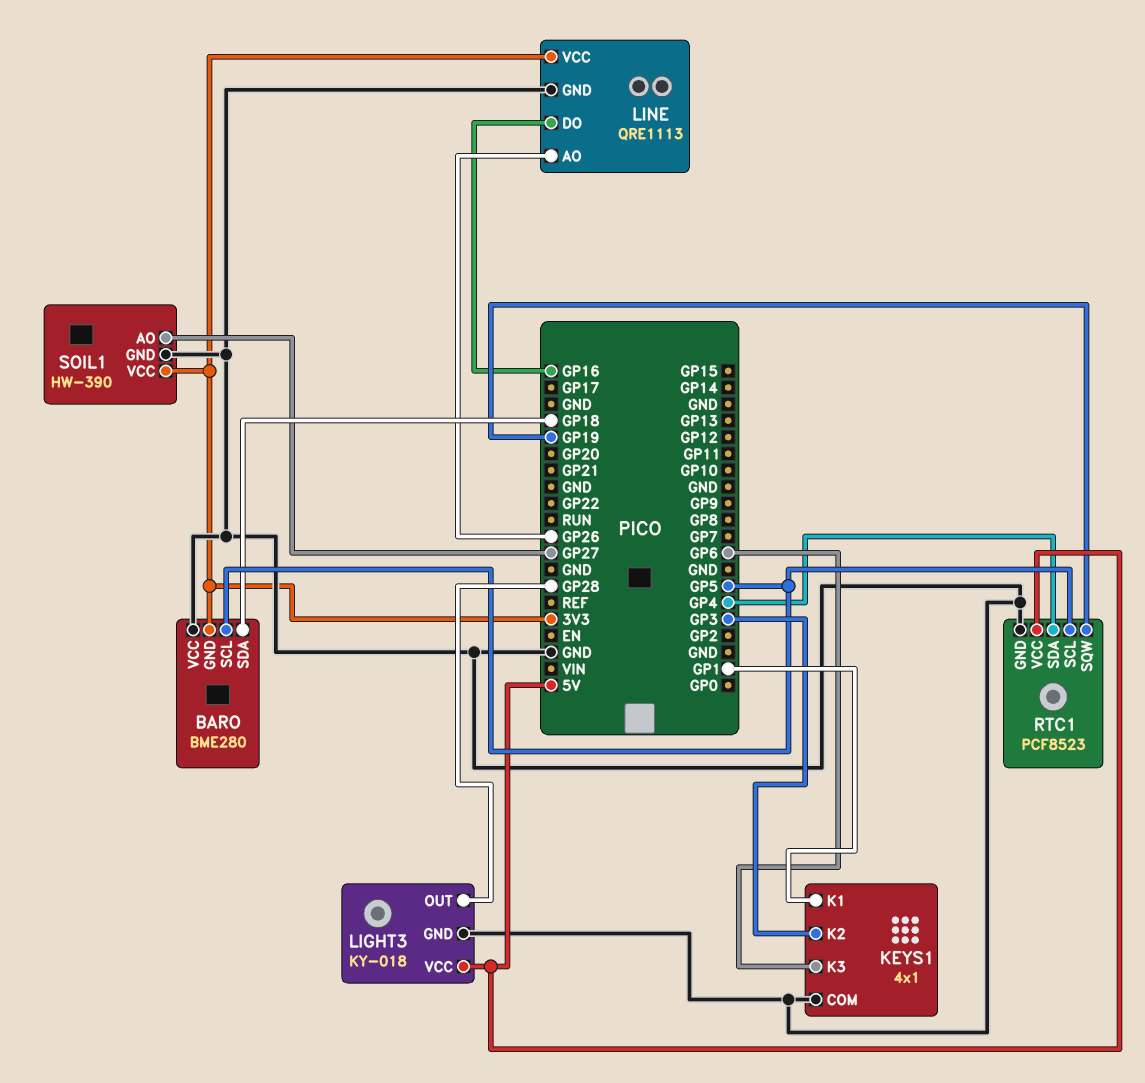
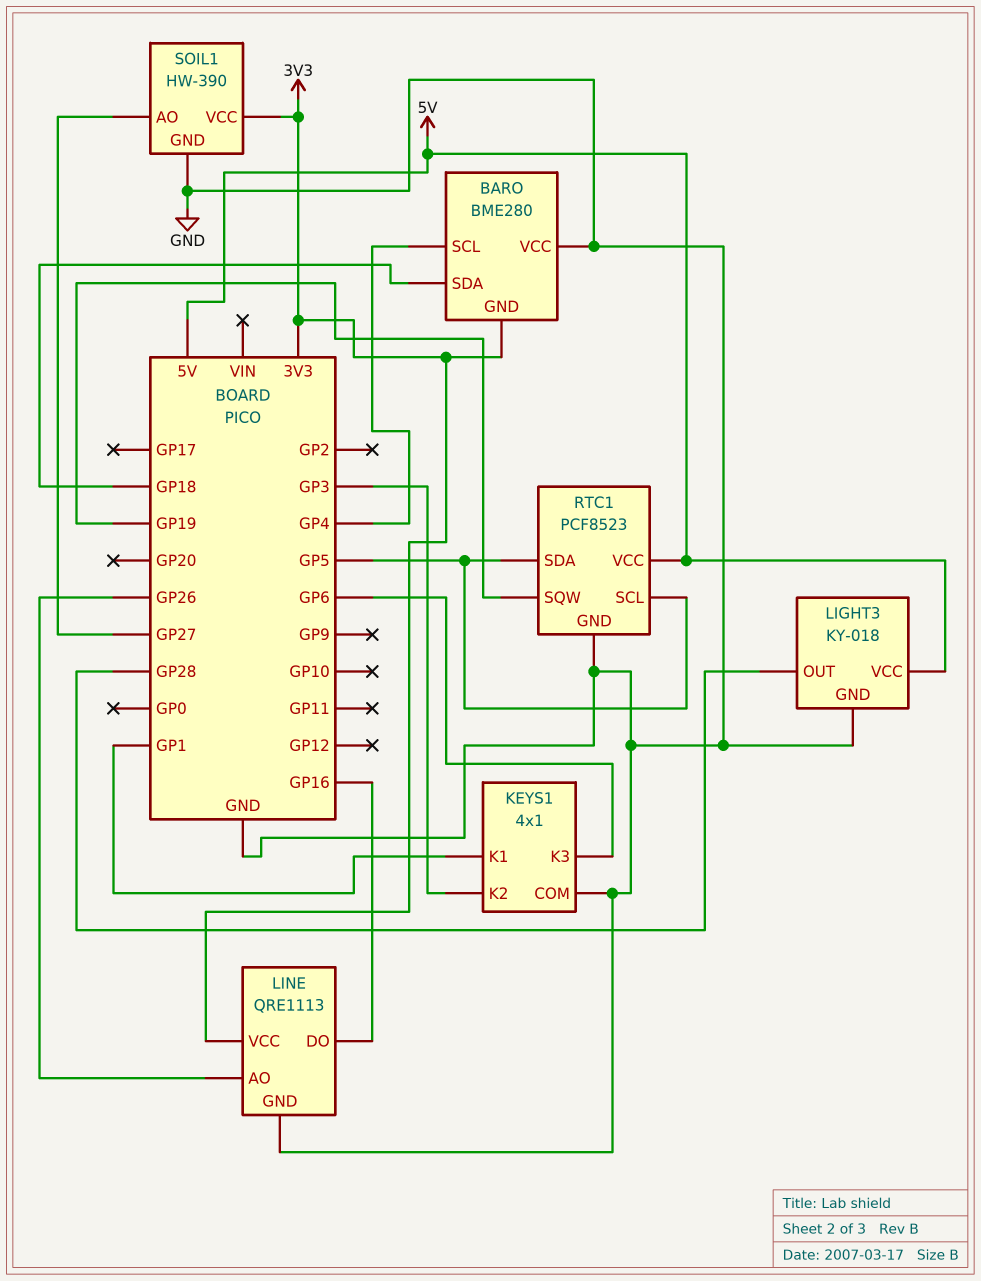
BARO pin SCL: GP5 -> GP4
RTC1 pin SDA: GP4 -> GP5

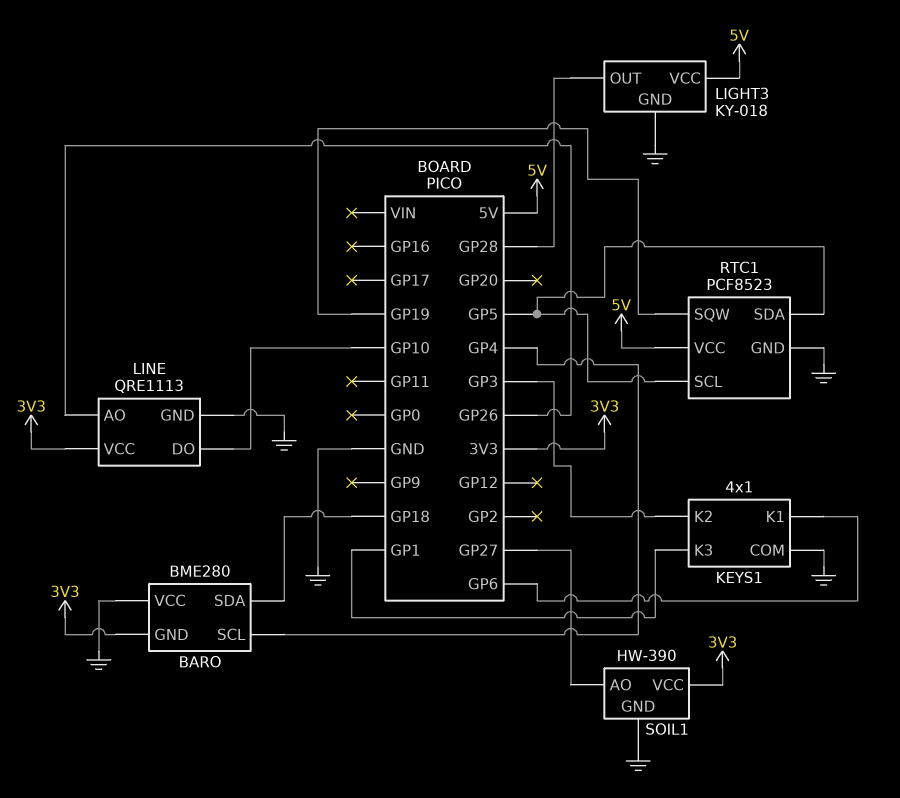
KEYS1 pin K1: GP1 -> GP6
KEYS1 pin K3: GP6 -> GP1
LINE pin DO: GP16 -> GP10

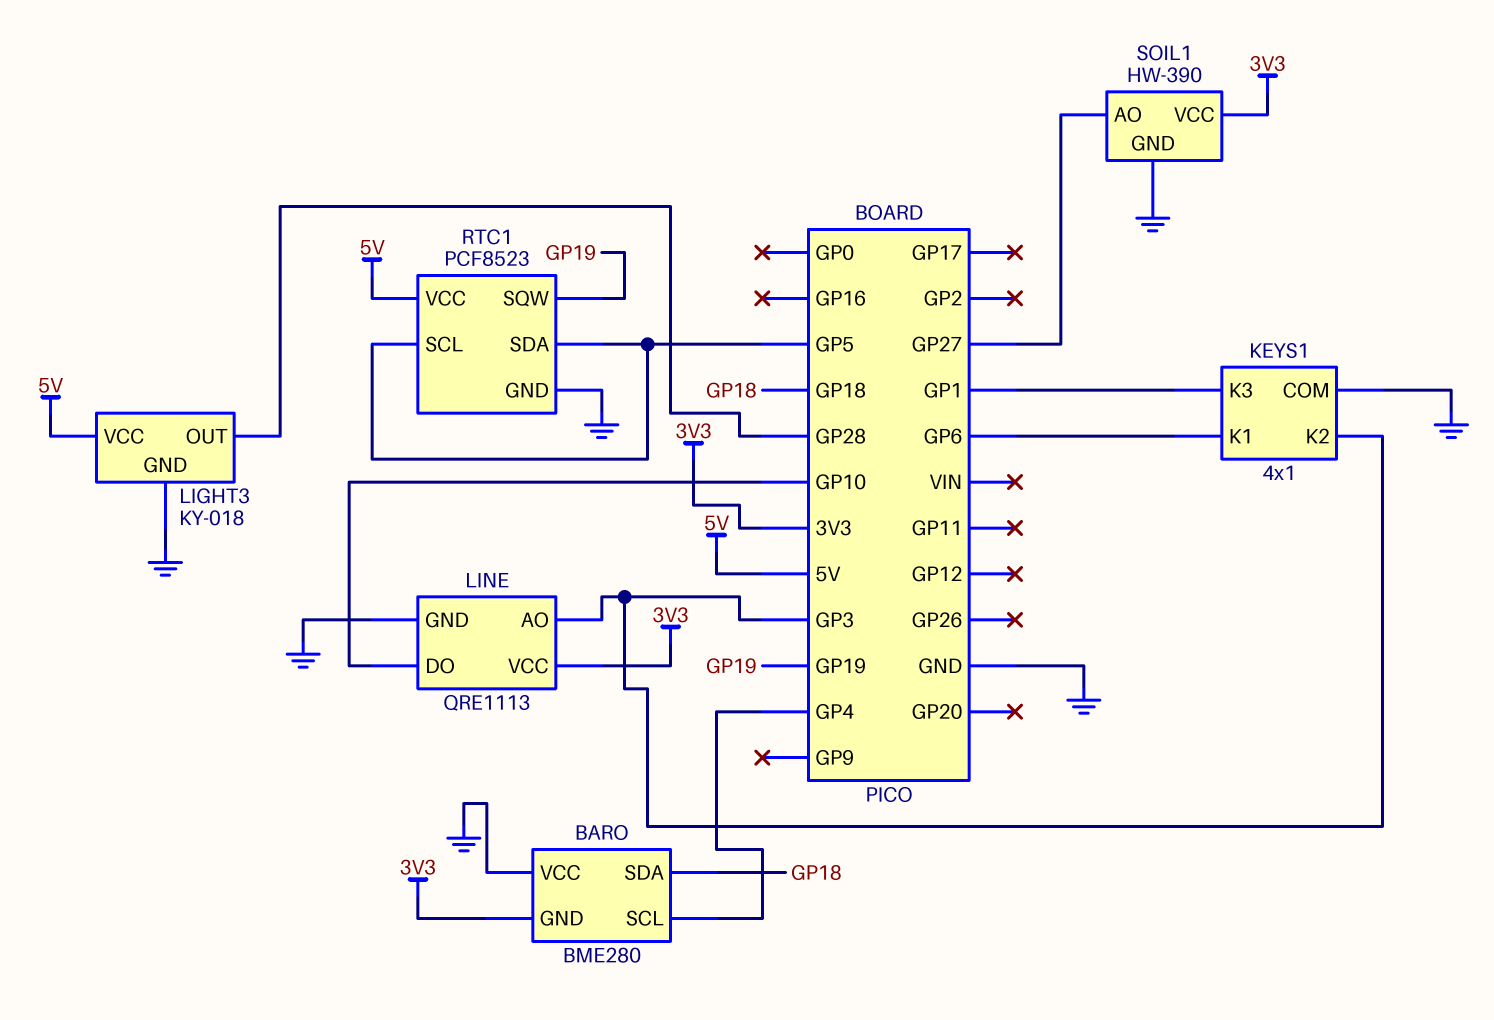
LINE pin AO: GP26 -> GP3

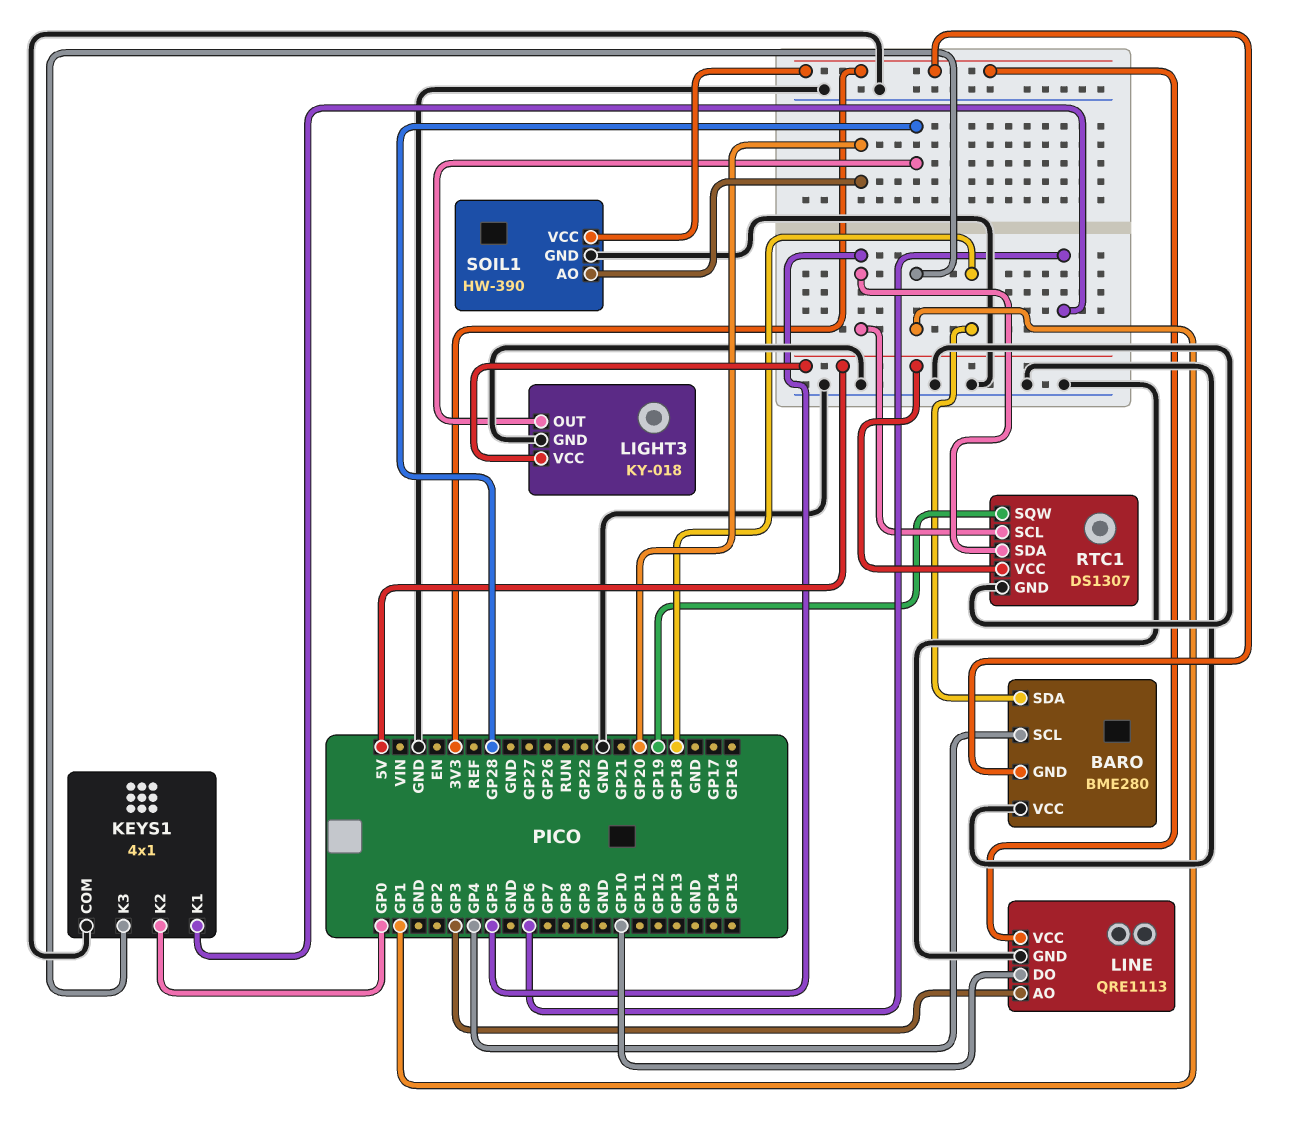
KEYS1 pin K2: GP3 -> GP0
RTC1: PCF8523 -> DS1307
SOIL1 pin AO: GP27 -> GP20

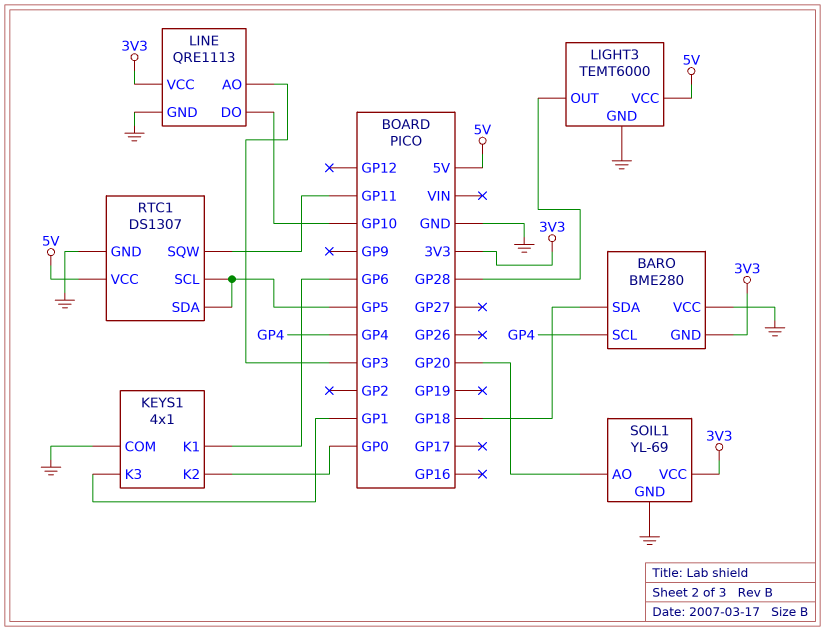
LIGHT3: KY-018 -> TEMT6000
RTC1 pin SQW: GP19 -> GP11
SOIL1: HW-390 -> YL-69

